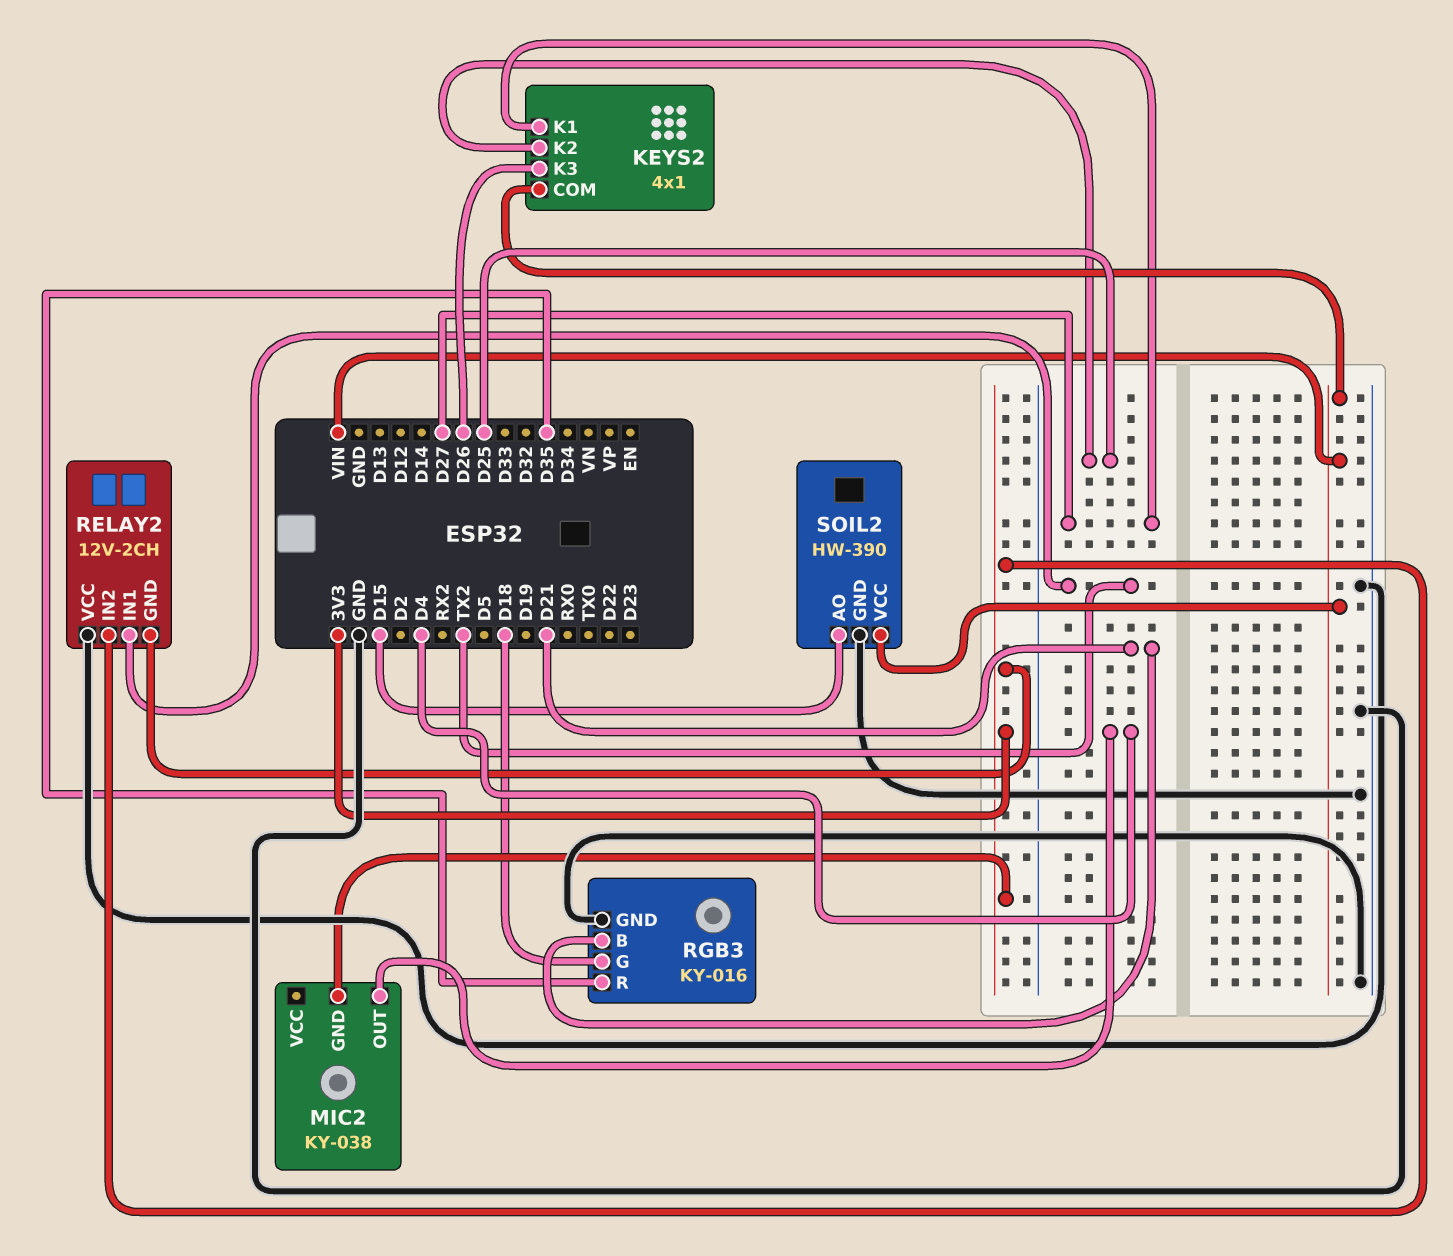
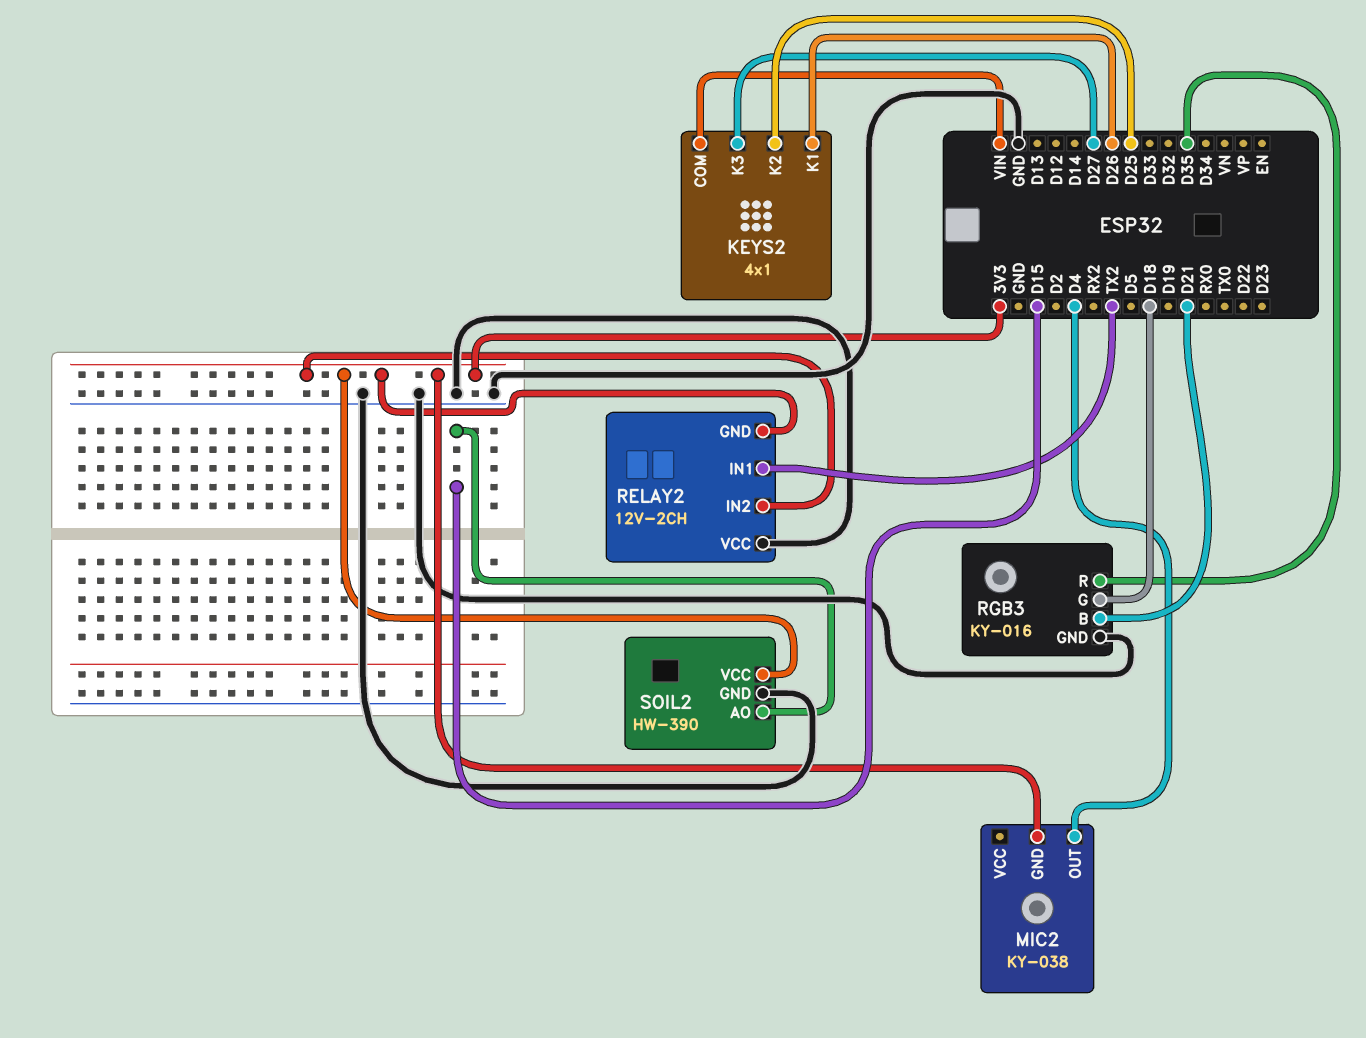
KEYS2 pin K1: D27 -> D26
KEYS2 pin K3: D26 -> D27
SOIL2 pin VCC: VIN -> 3V3

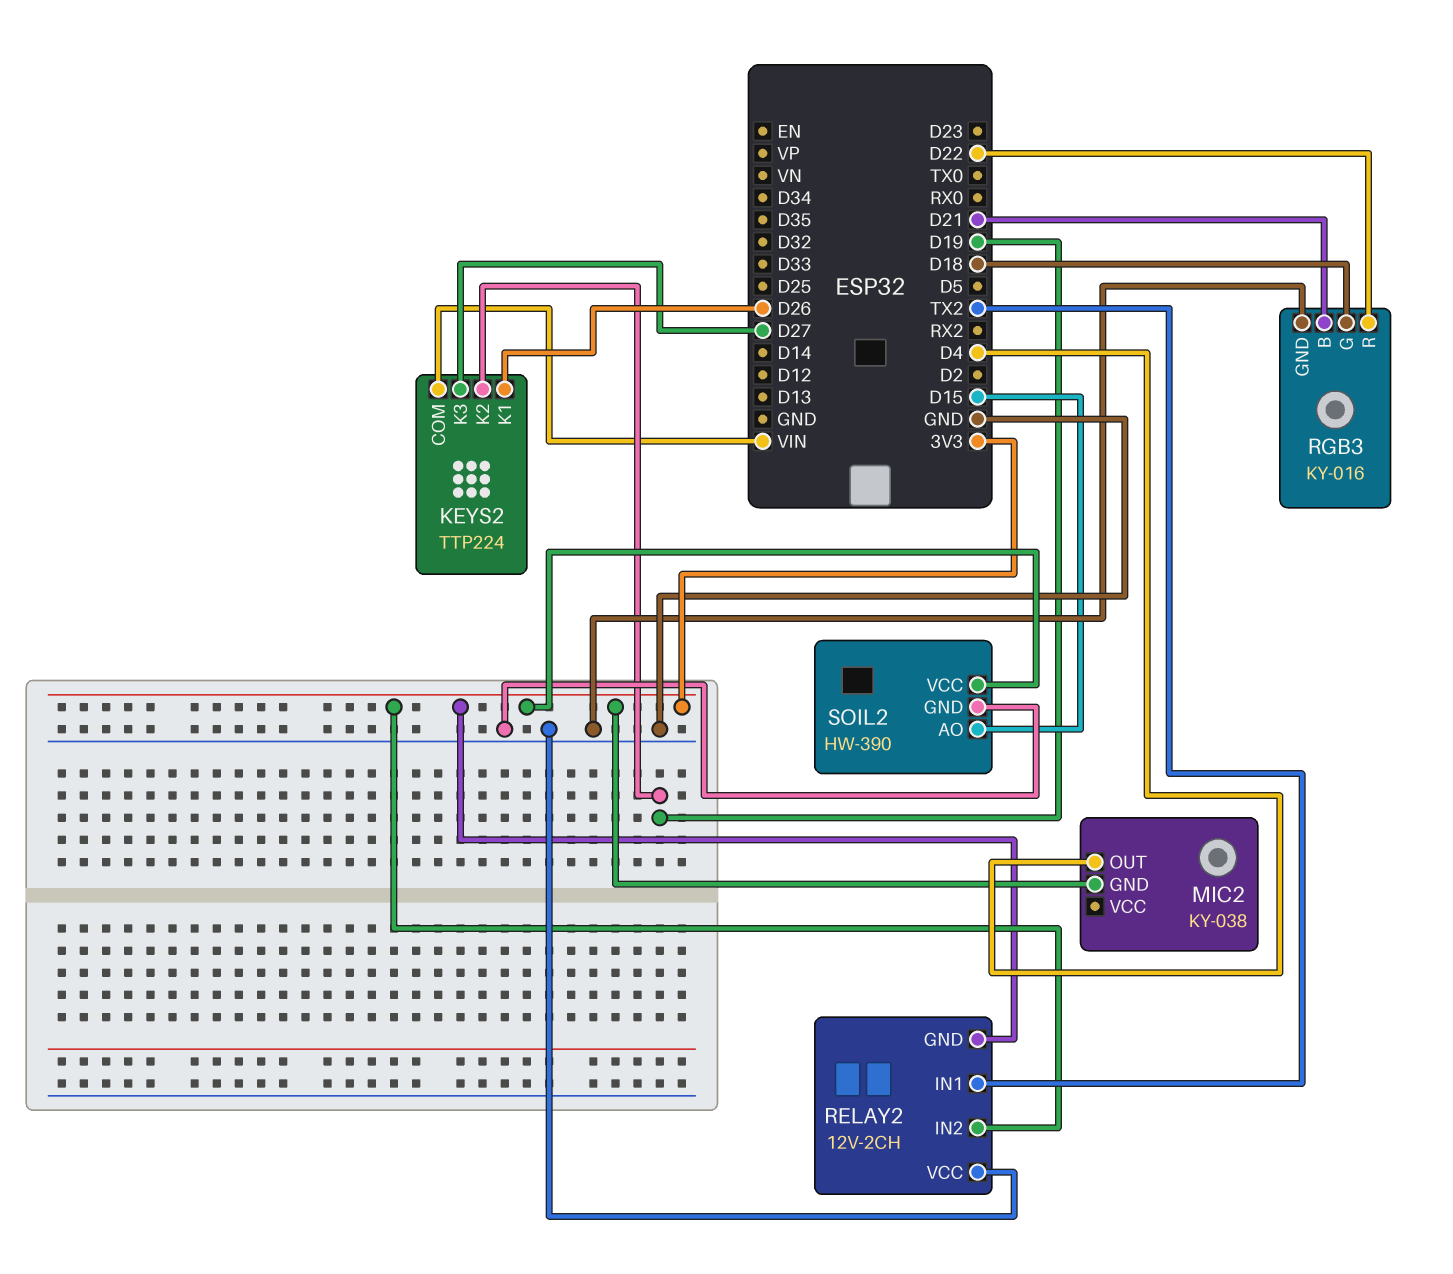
KEYS2: 4x1 -> TTP224
KEYS2 pin K2: D25 -> D19
RGB3 pin R: D35 -> D22

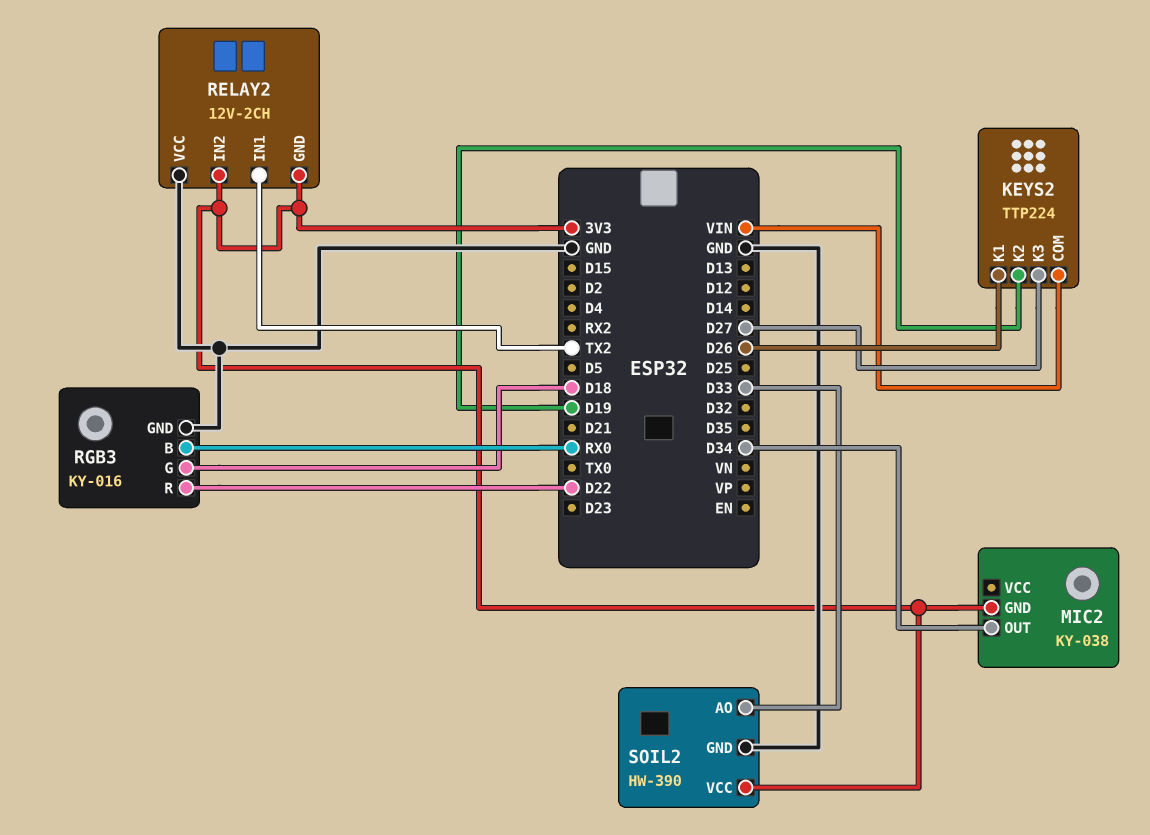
MIC2 pin OUT: D4 -> D34
RGB3 pin B: D21 -> RX0
SOIL2 pin AO: D15 -> D33

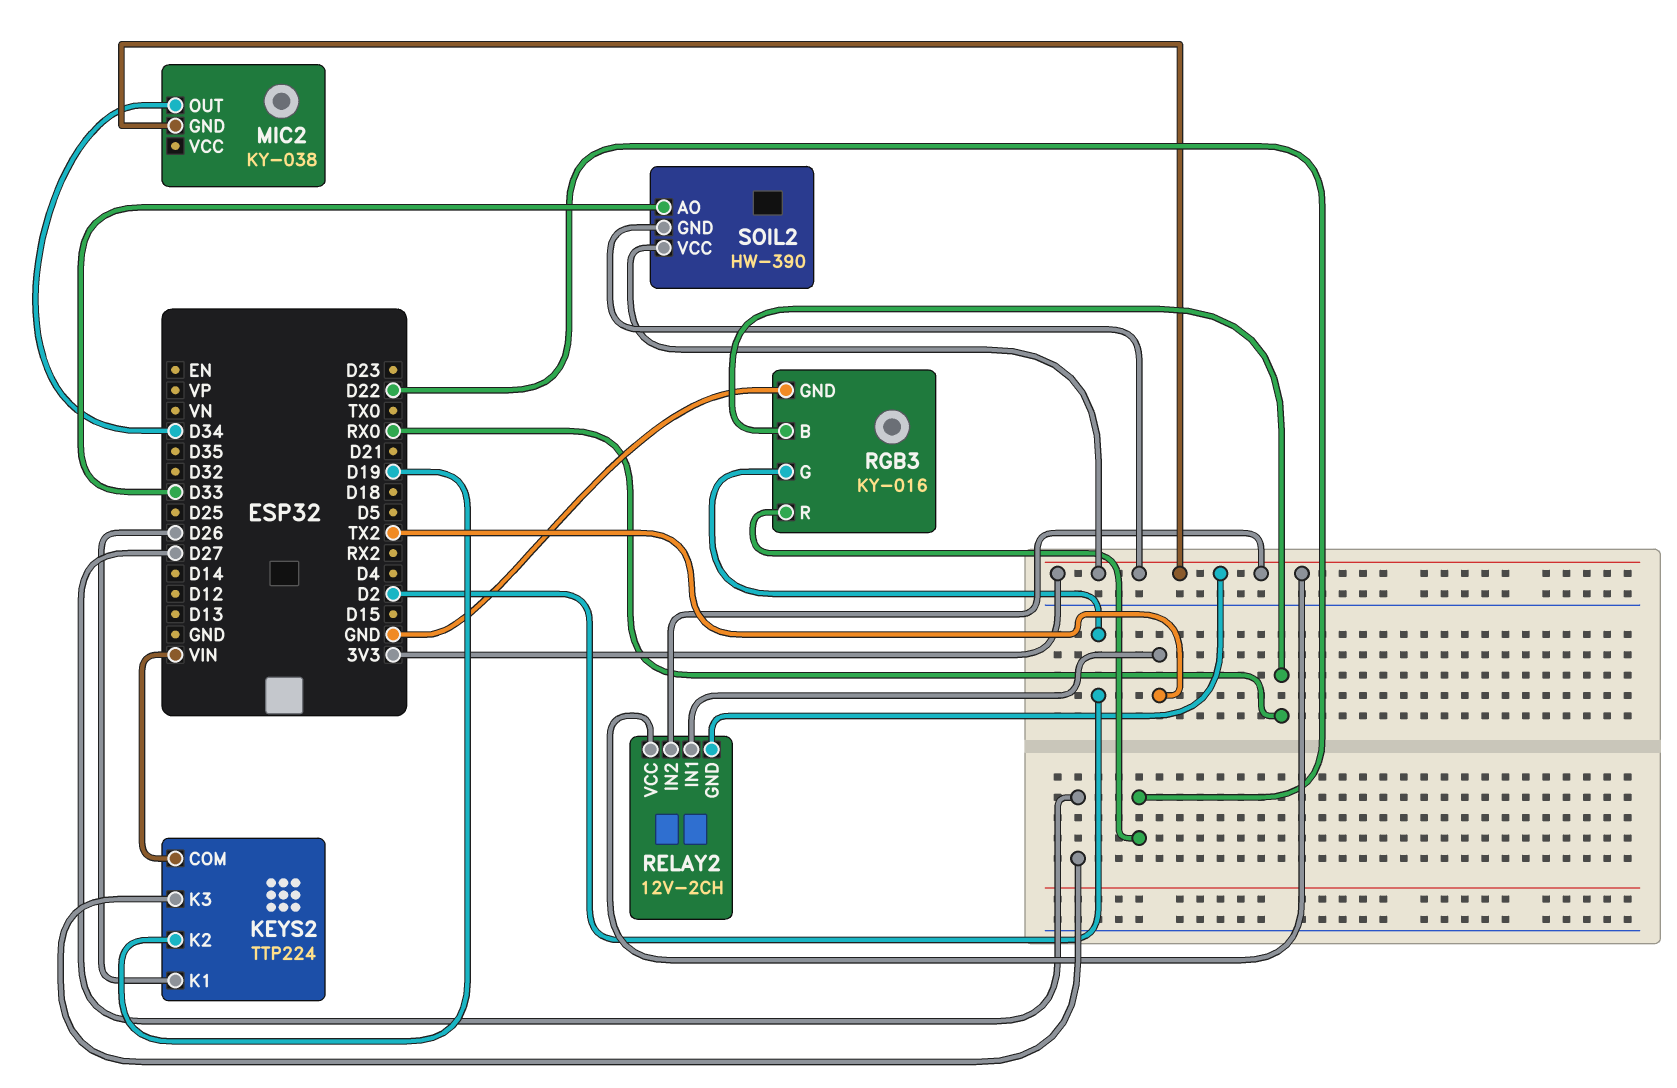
RELAY2 pin VCC: GND -> 3V3
RGB3 pin G: D18 -> D2
SOIL2 pin GND: GND -> 3V3

